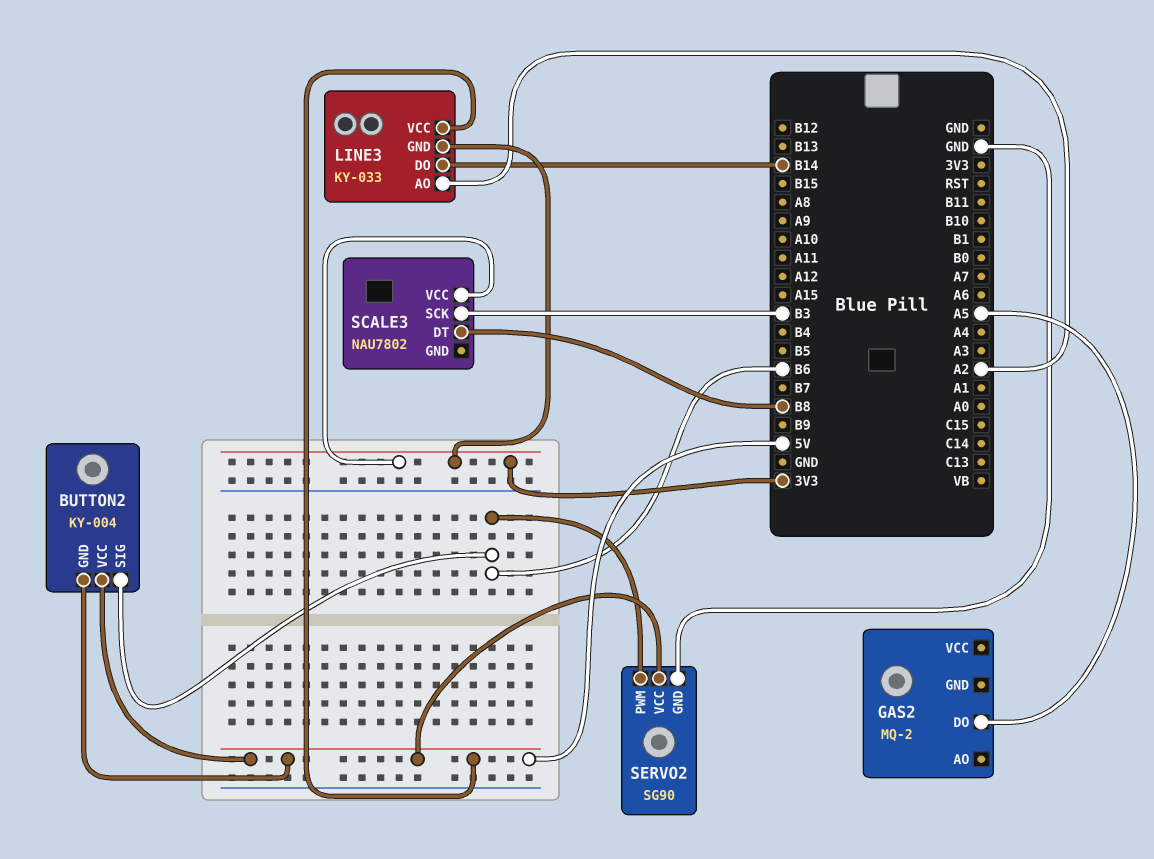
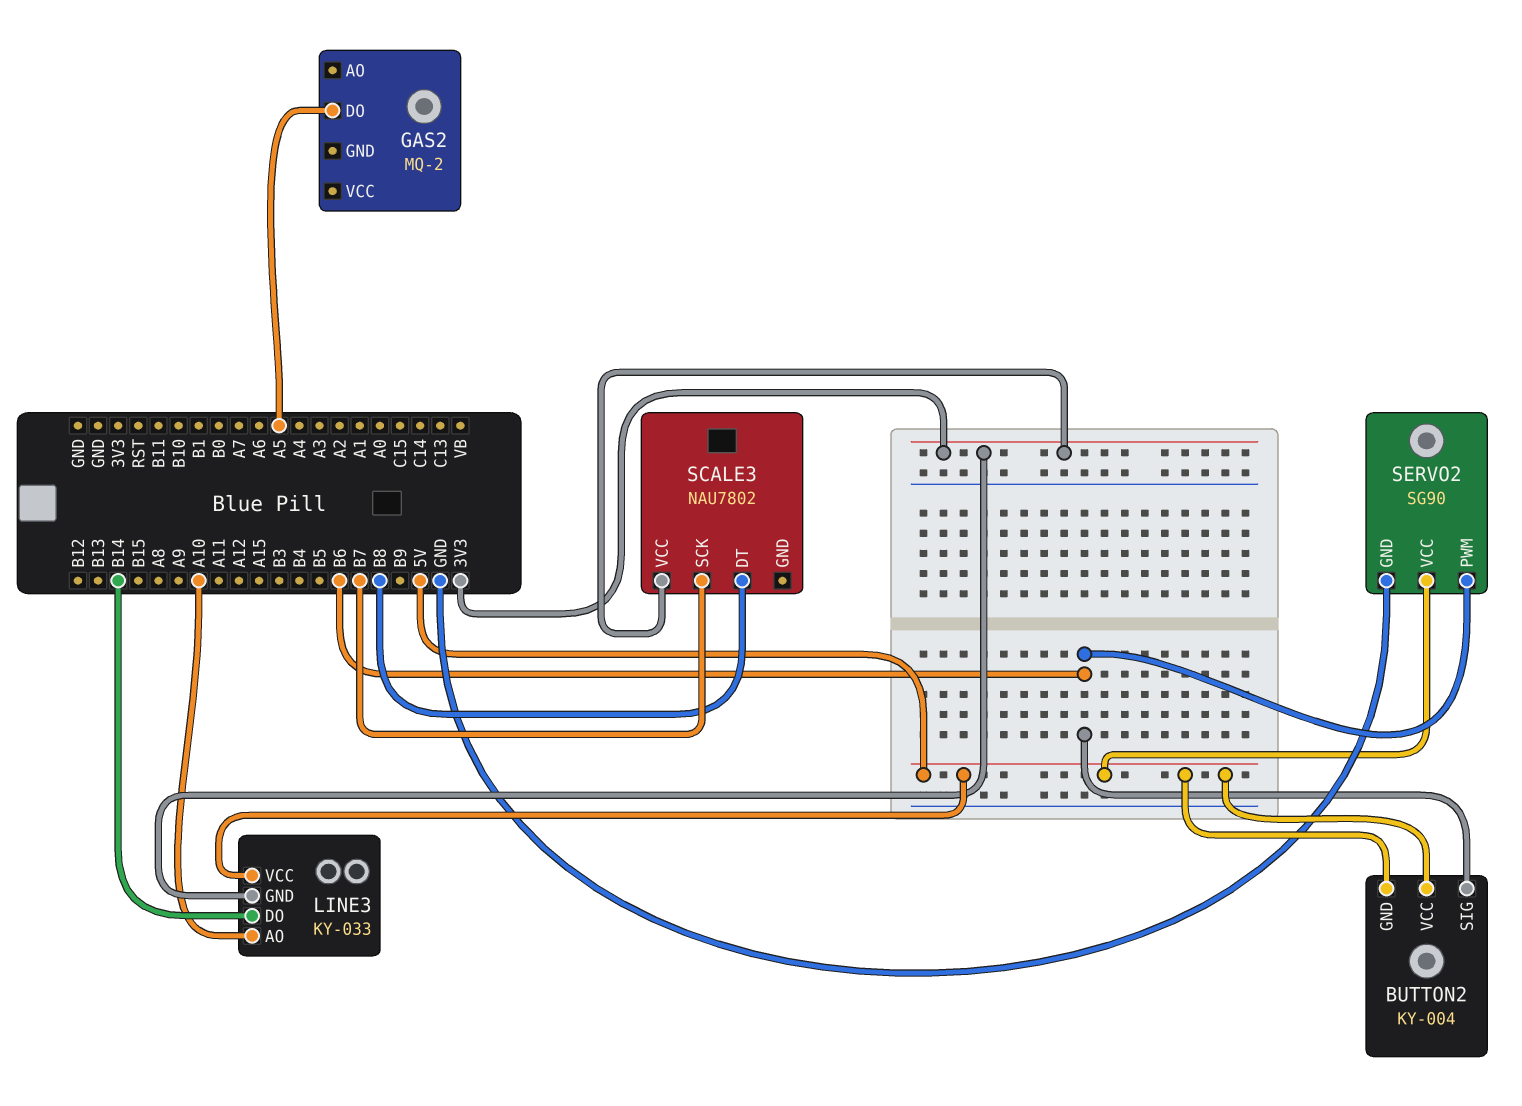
LINE3 pin AO: A2 -> A10
SCALE3 pin SCK: B3 -> B7

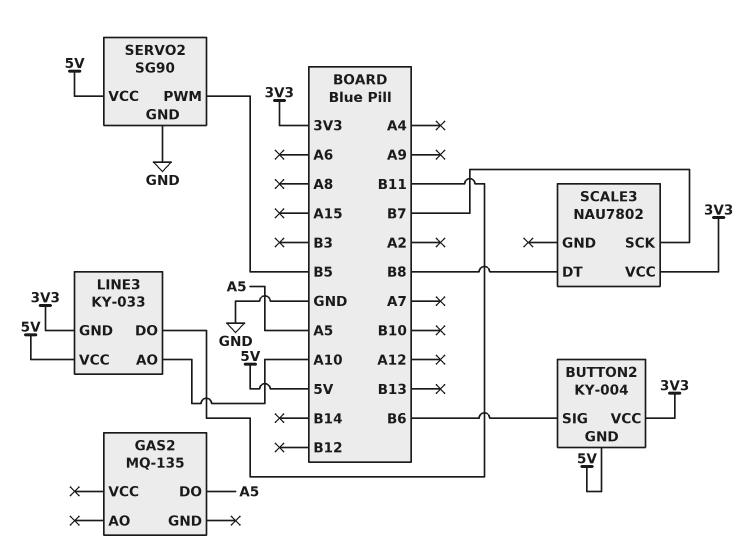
BUTTON2 pin VCC: 5V -> 3V3
GAS2: MQ-2 -> MQ-135
LINE3 pin DO: B14 -> B11
SERVO2 pin PWM: B6 -> B5

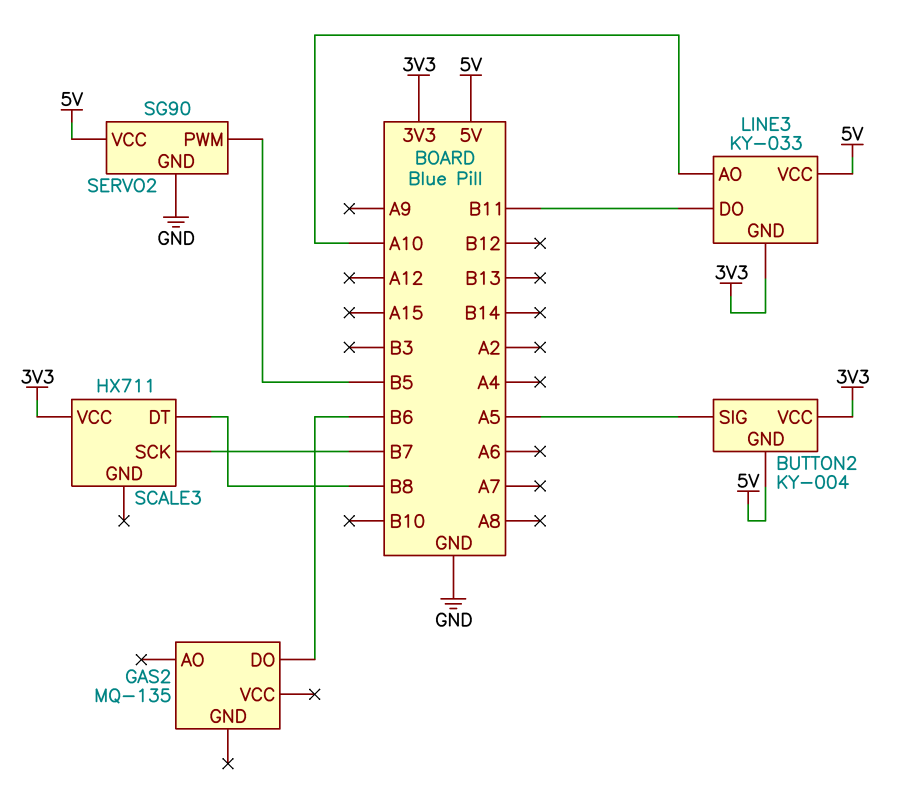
BUTTON2 pin SIG: B6 -> A5
GAS2 pin DO: A5 -> B6
SCALE3: NAU7802 -> HX711

